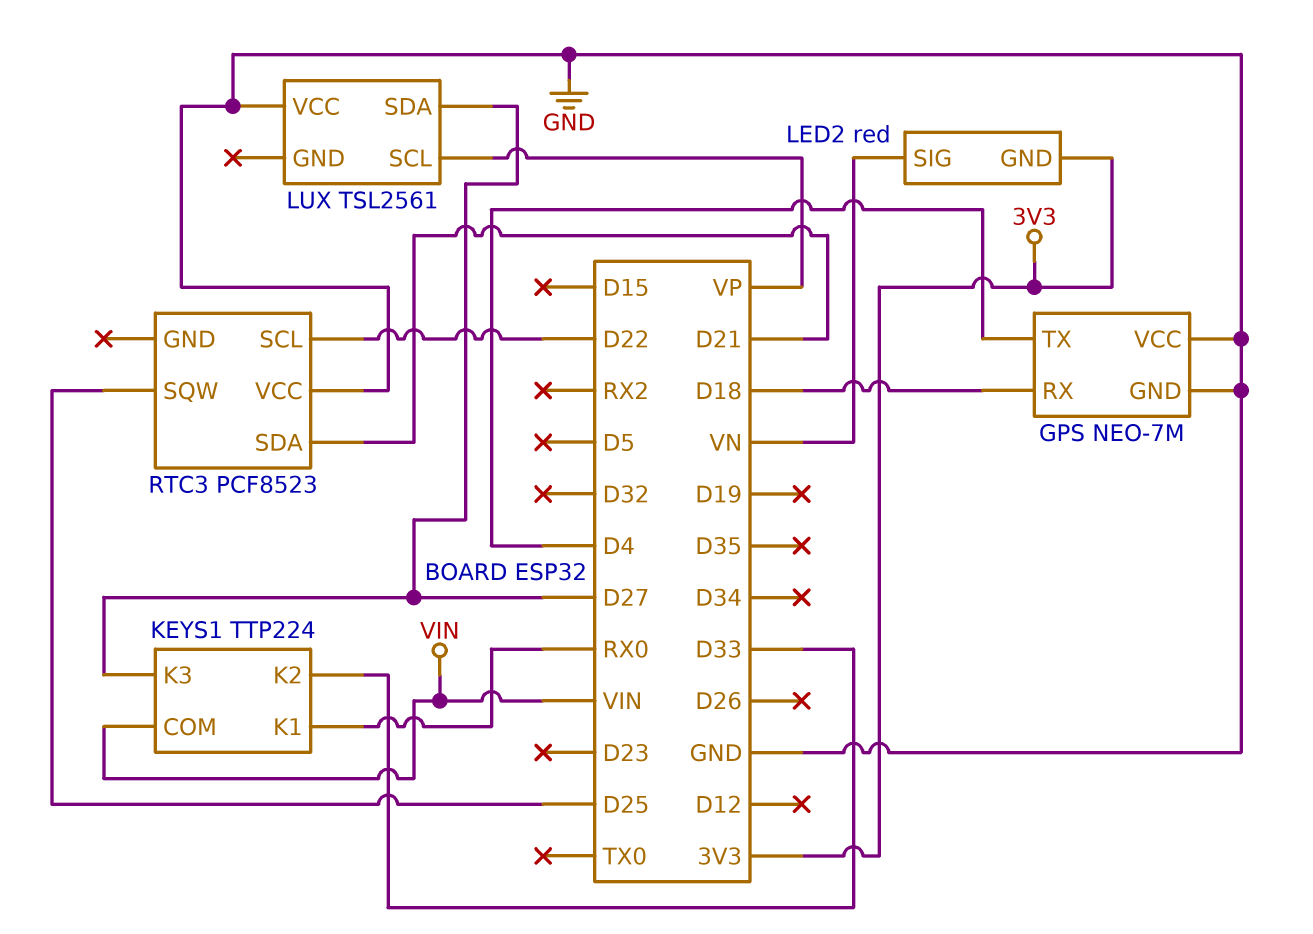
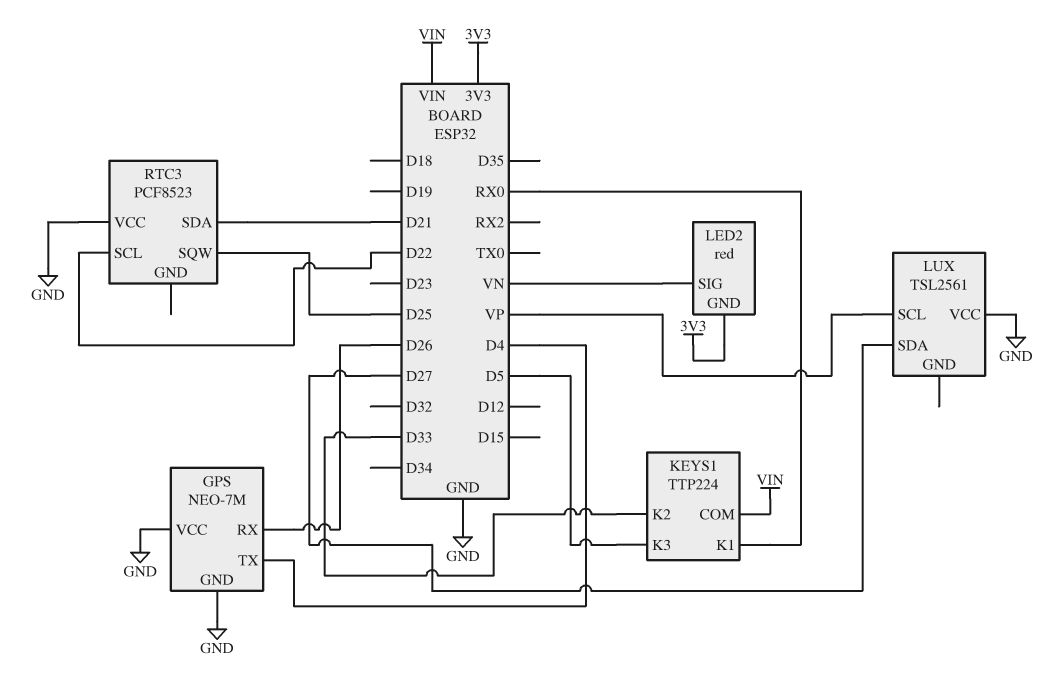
GPS pin RX: D18 -> D26
KEYS1 pin K3: D27 -> D5

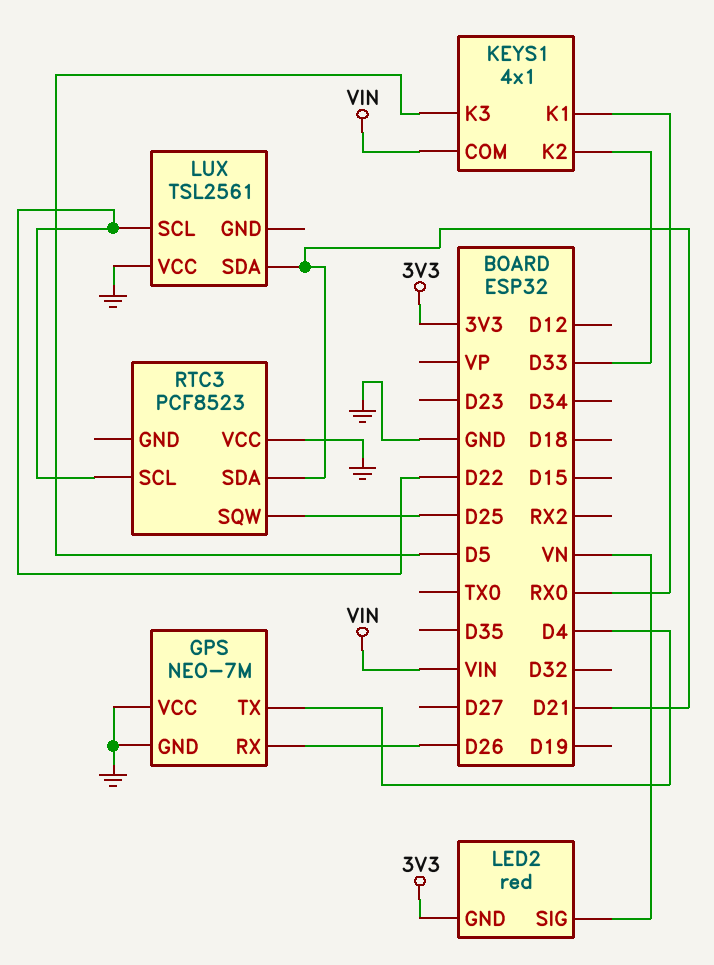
KEYS1: TTP224 -> 4x1
LUX pin SCL: VP -> D22
LUX pin SDA: D27 -> D21

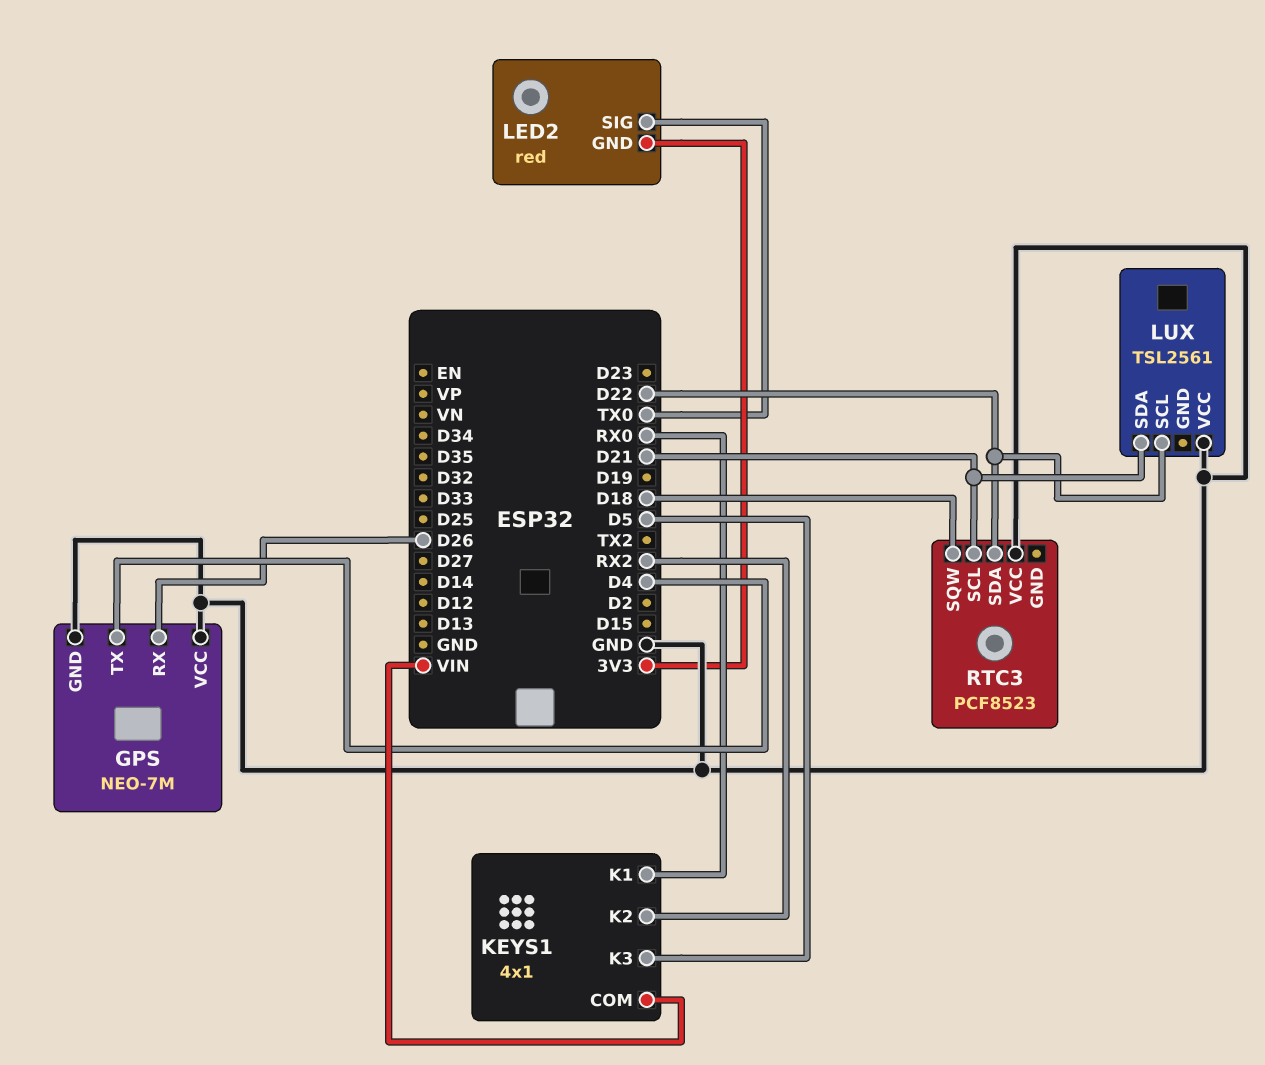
KEYS1 pin K2: D33 -> RX2
LED2 pin SIG: VN -> TX0
RTC3 pin SCL: D22 -> D21
RTC3 pin SDA: D21 -> D22
RTC3 pin SQW: D25 -> D18

